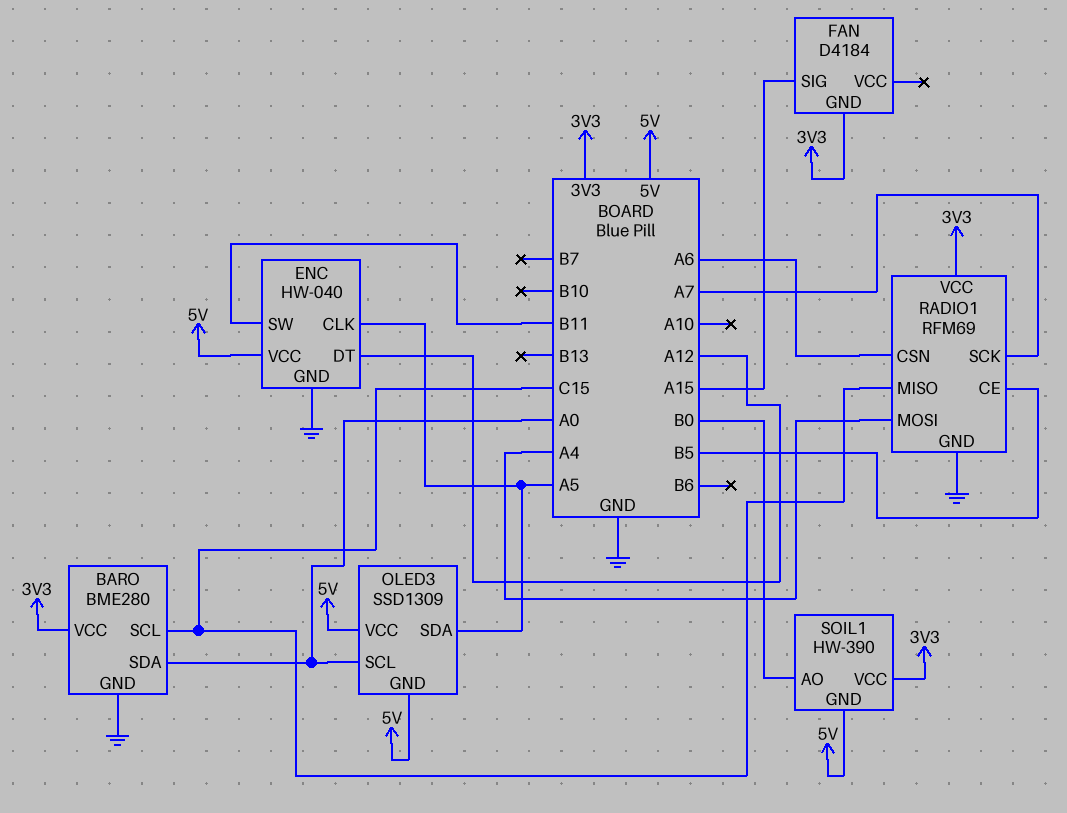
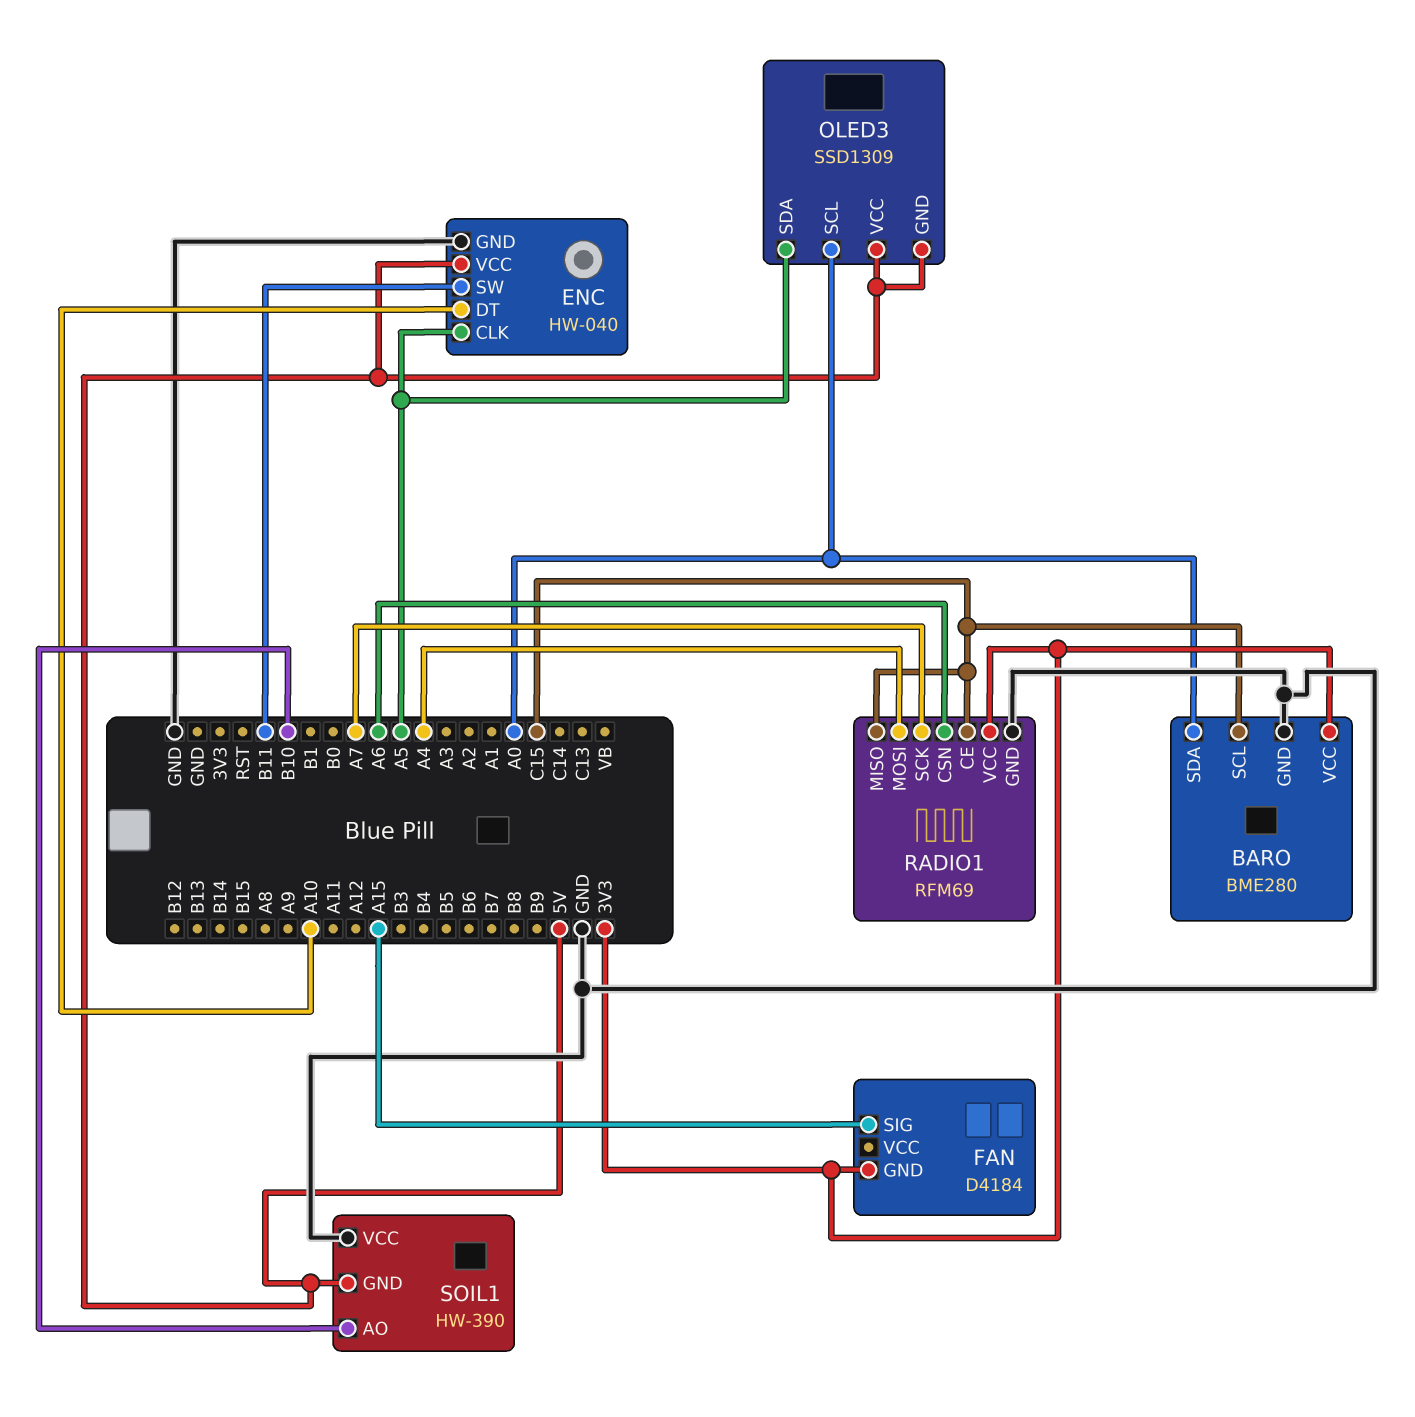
ENC pin DT: A12 -> A10
RADIO1 pin CE: B5 -> C15
SOIL1 pin AO: B0 -> B10
SOIL1 pin VCC: 3V3 -> GND

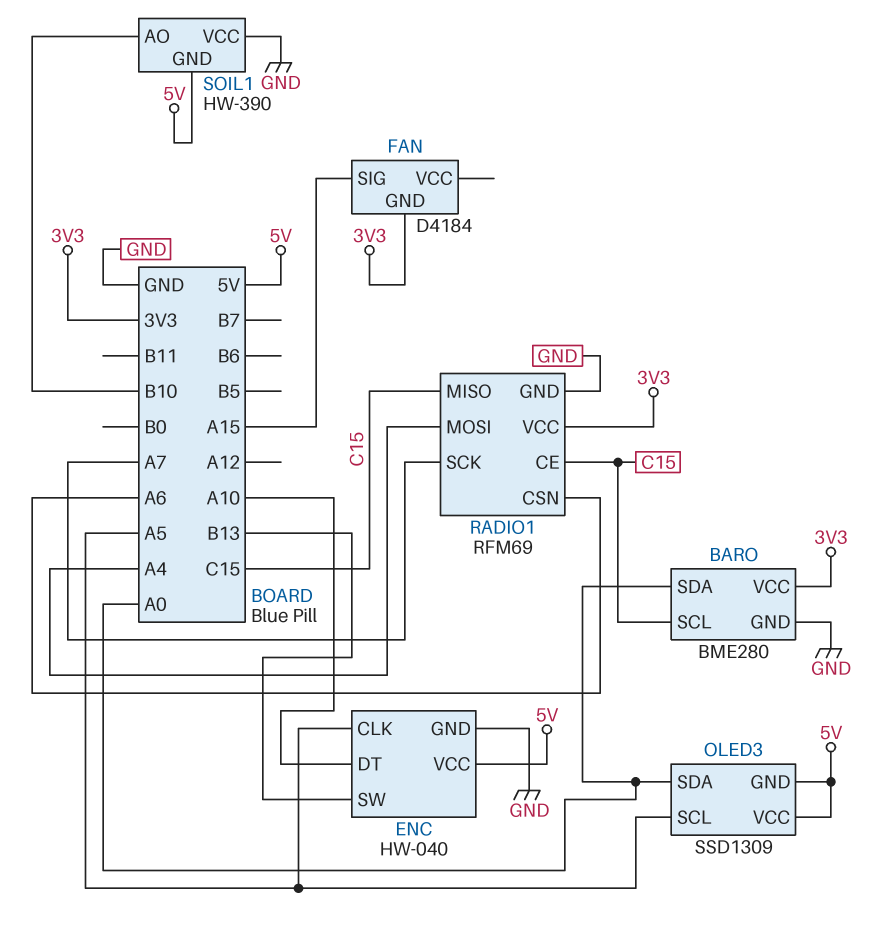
ENC pin SW: B11 -> B13
OLED3 pin SCL: A0 -> A5
OLED3 pin SDA: A5 -> A0

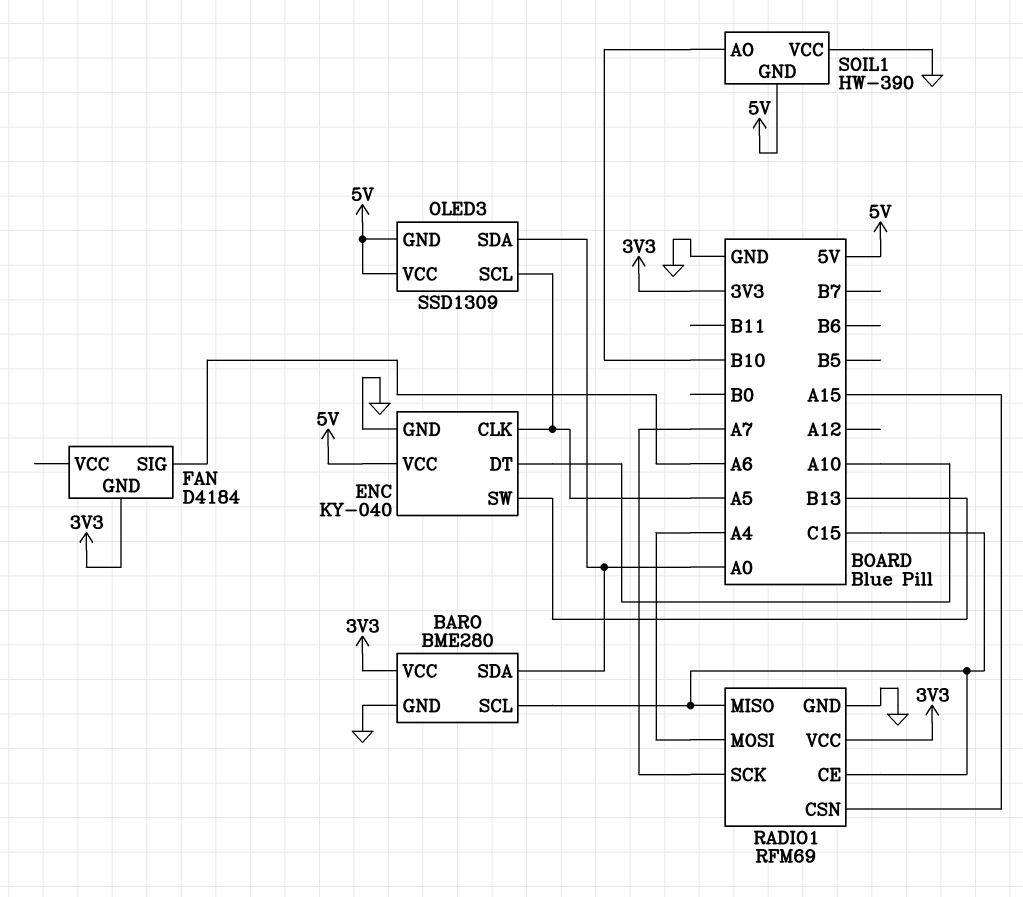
ENC: HW-040 -> KY-040
FAN pin SIG: A15 -> A6
RADIO1 pin CSN: A6 -> A15

